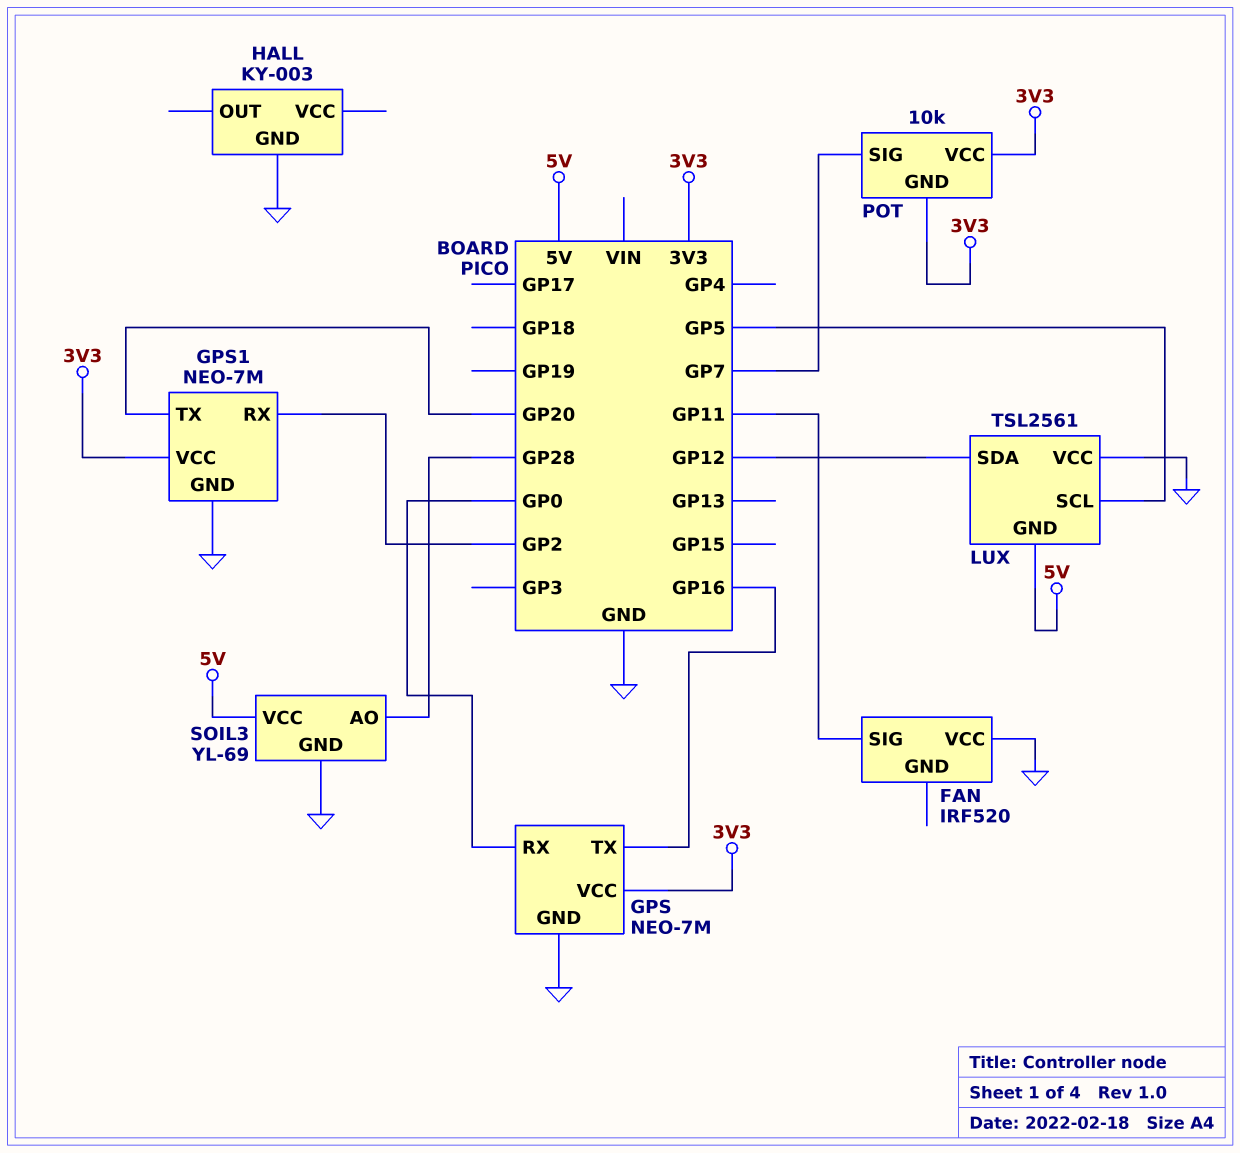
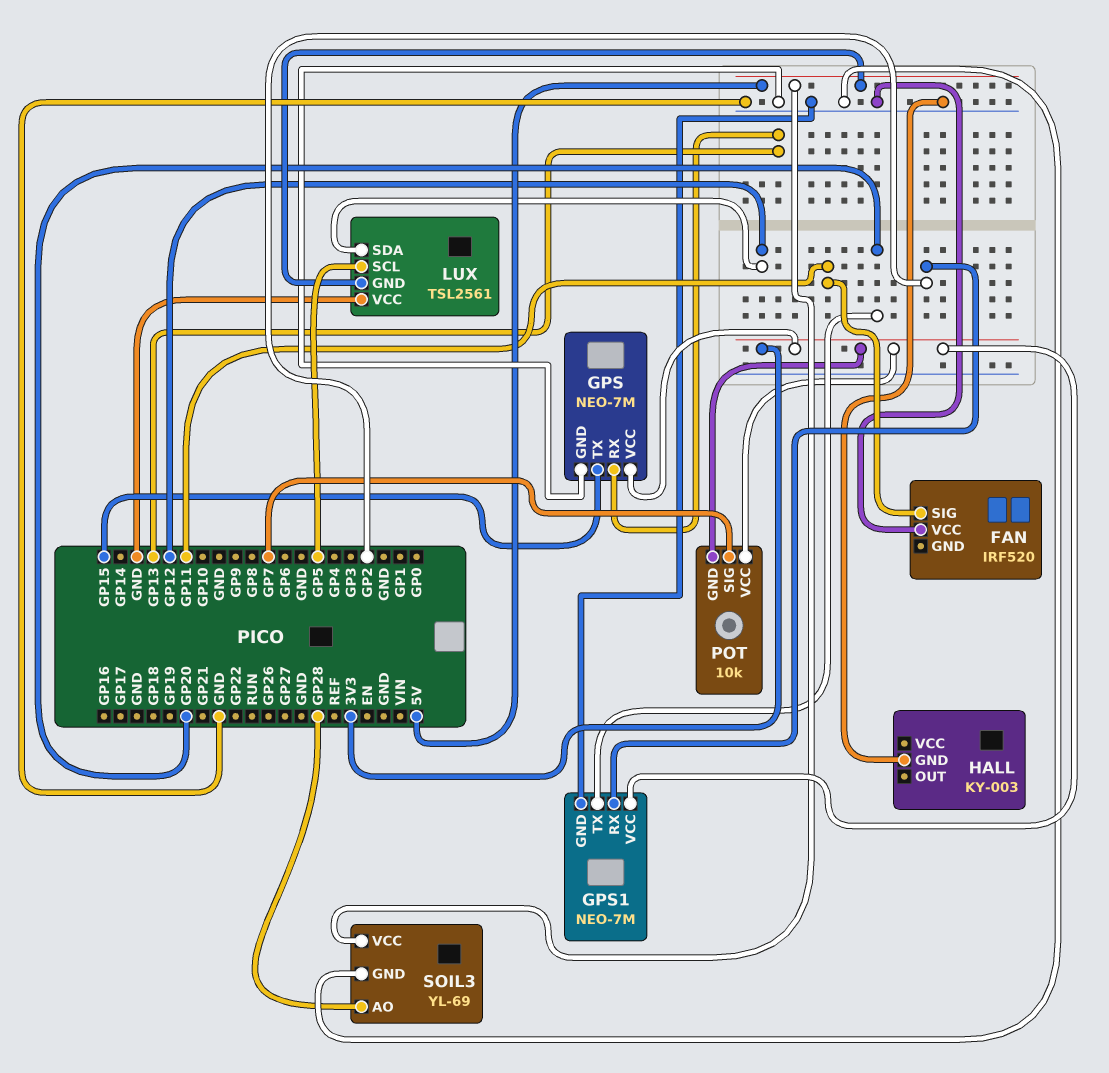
GPS pin RX: GP0 -> GP13
GPS pin TX: GP16 -> GP15

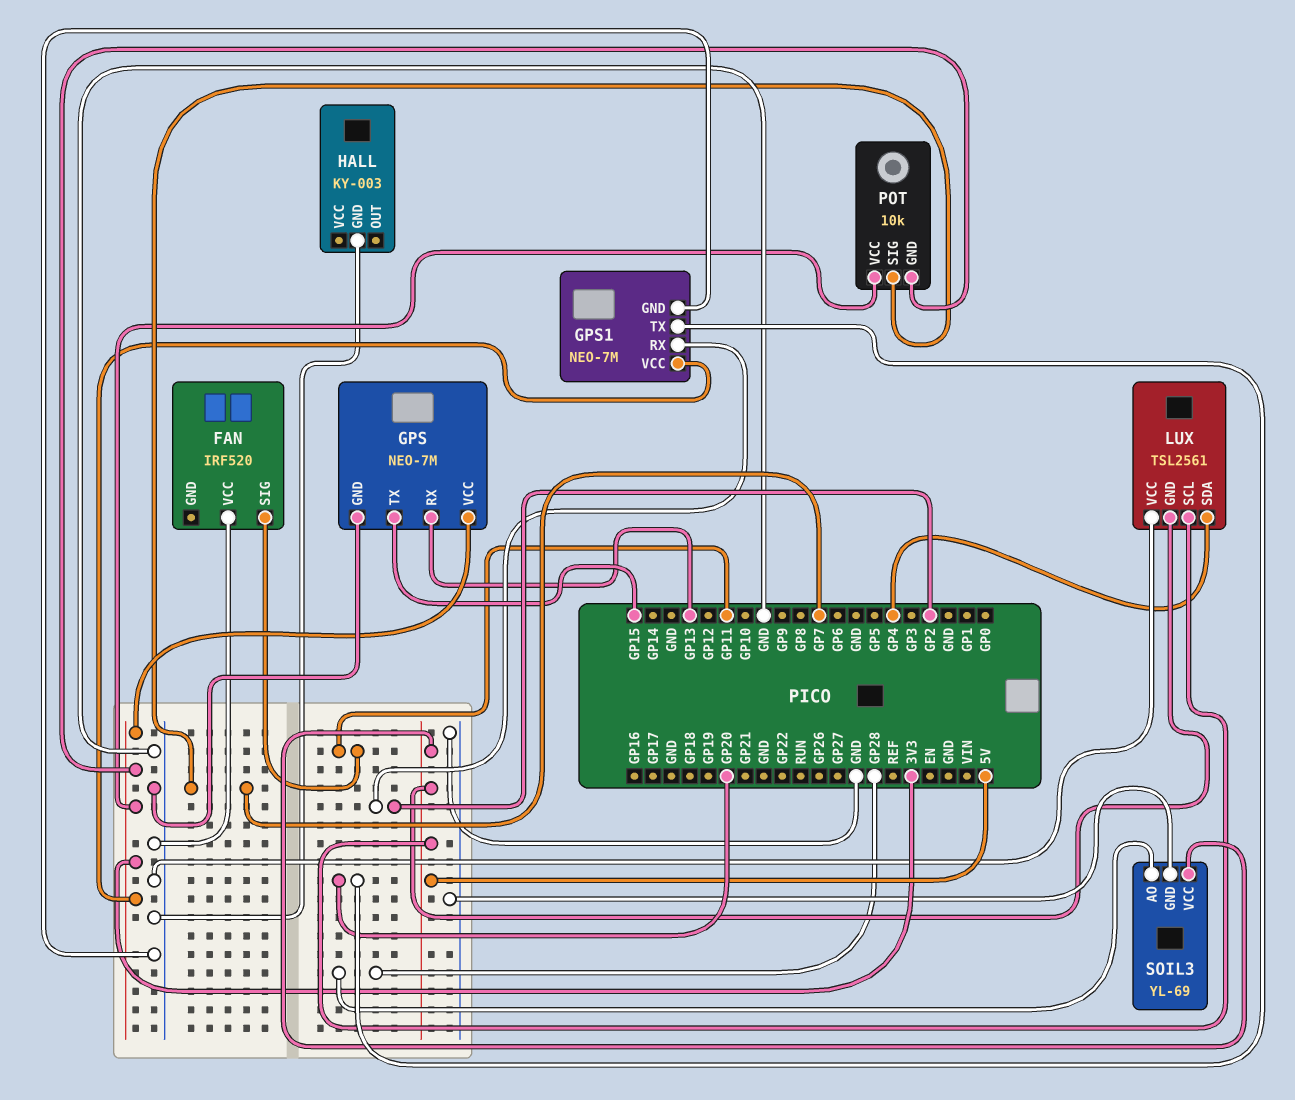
LUX pin SCL: GP5 -> 5V
LUX pin SDA: GP12 -> GP4

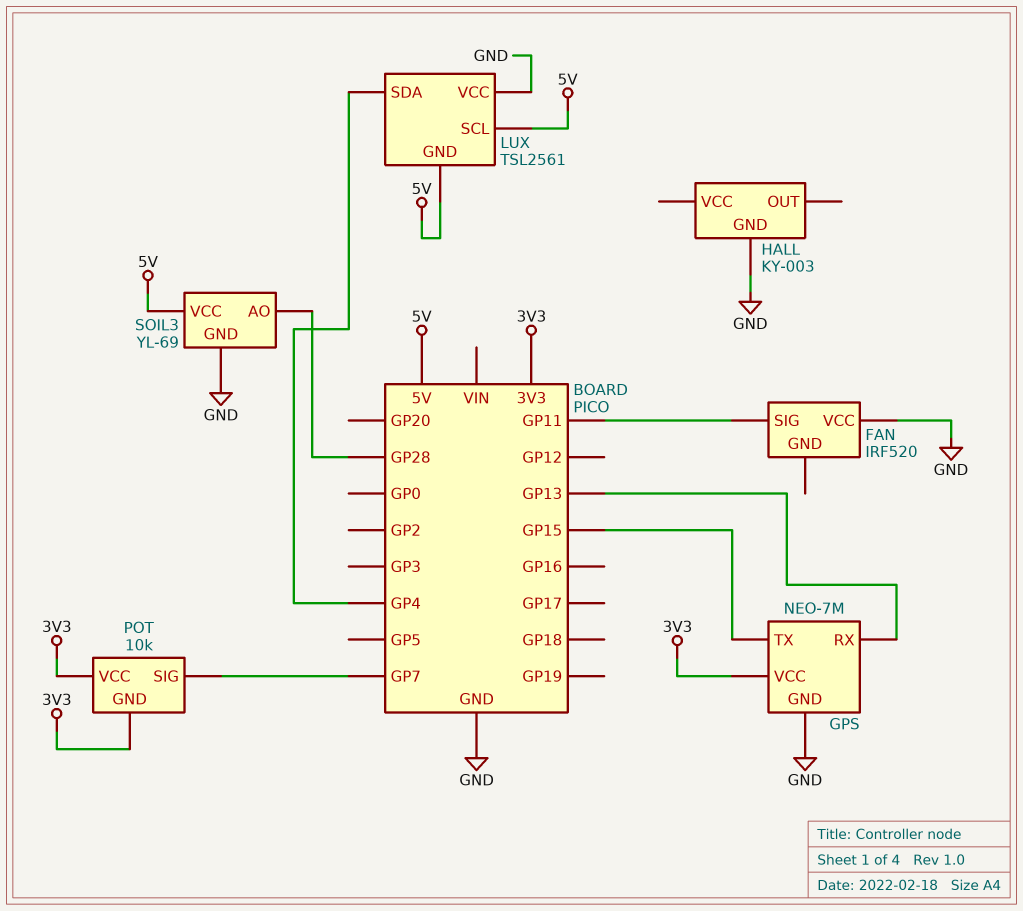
GPS1: NEO-7M -> none
GPS1 pin GND: GND -> none
GPS1 pin RX: GP2 -> none
GPS1 pin TX: GP20 -> none
GPS1 pin VCC: 3V3 -> none

